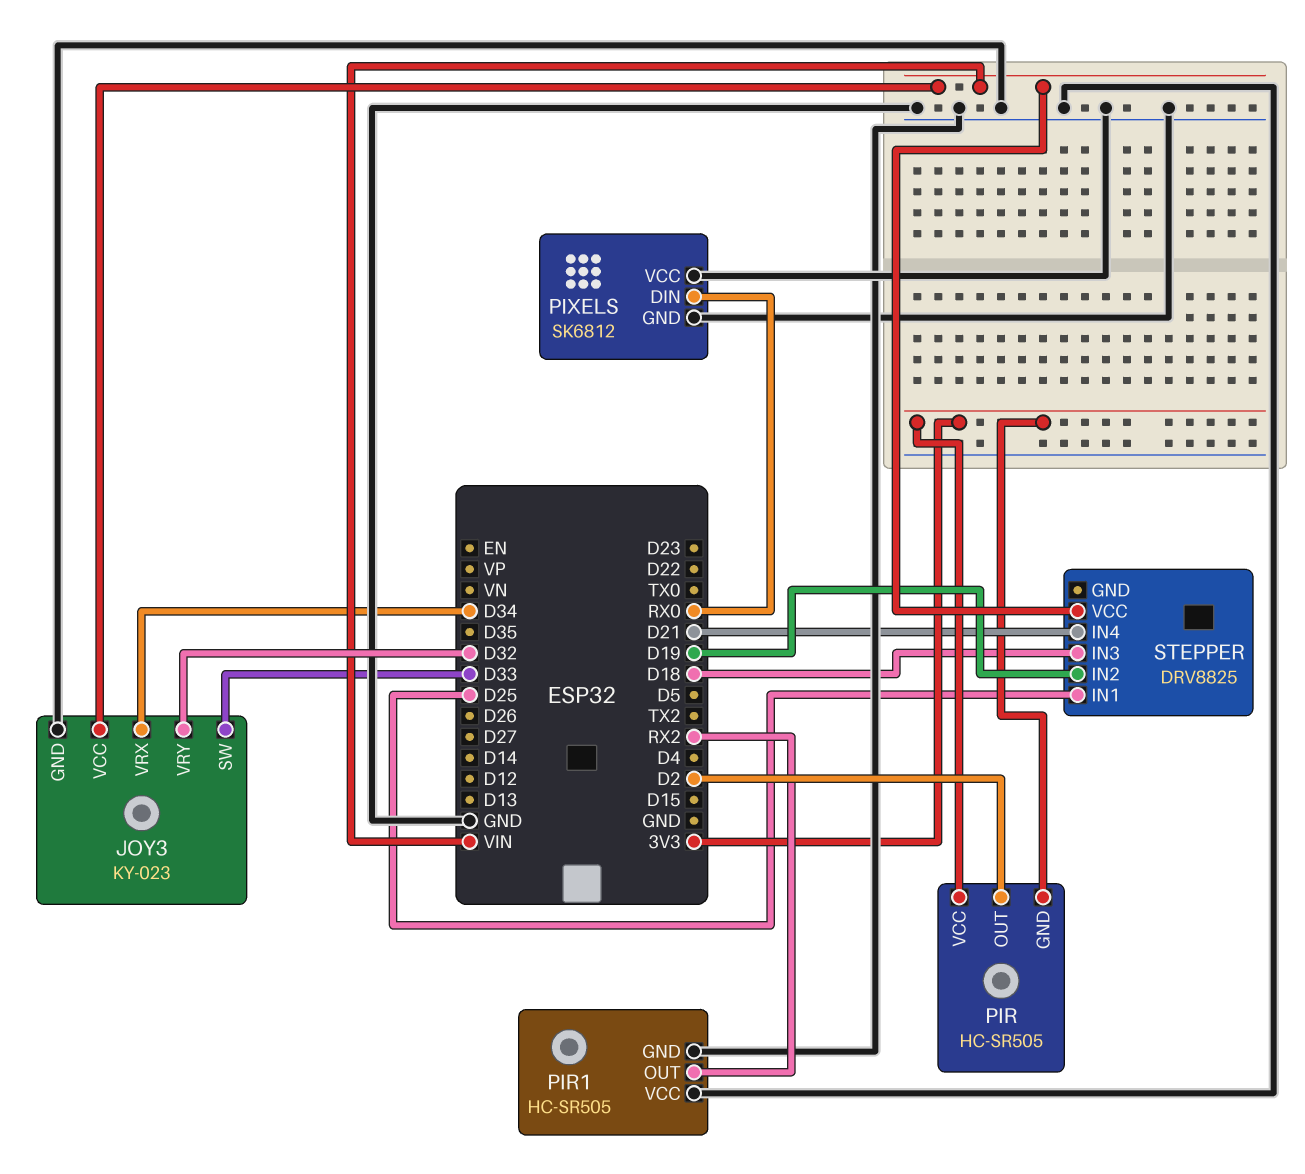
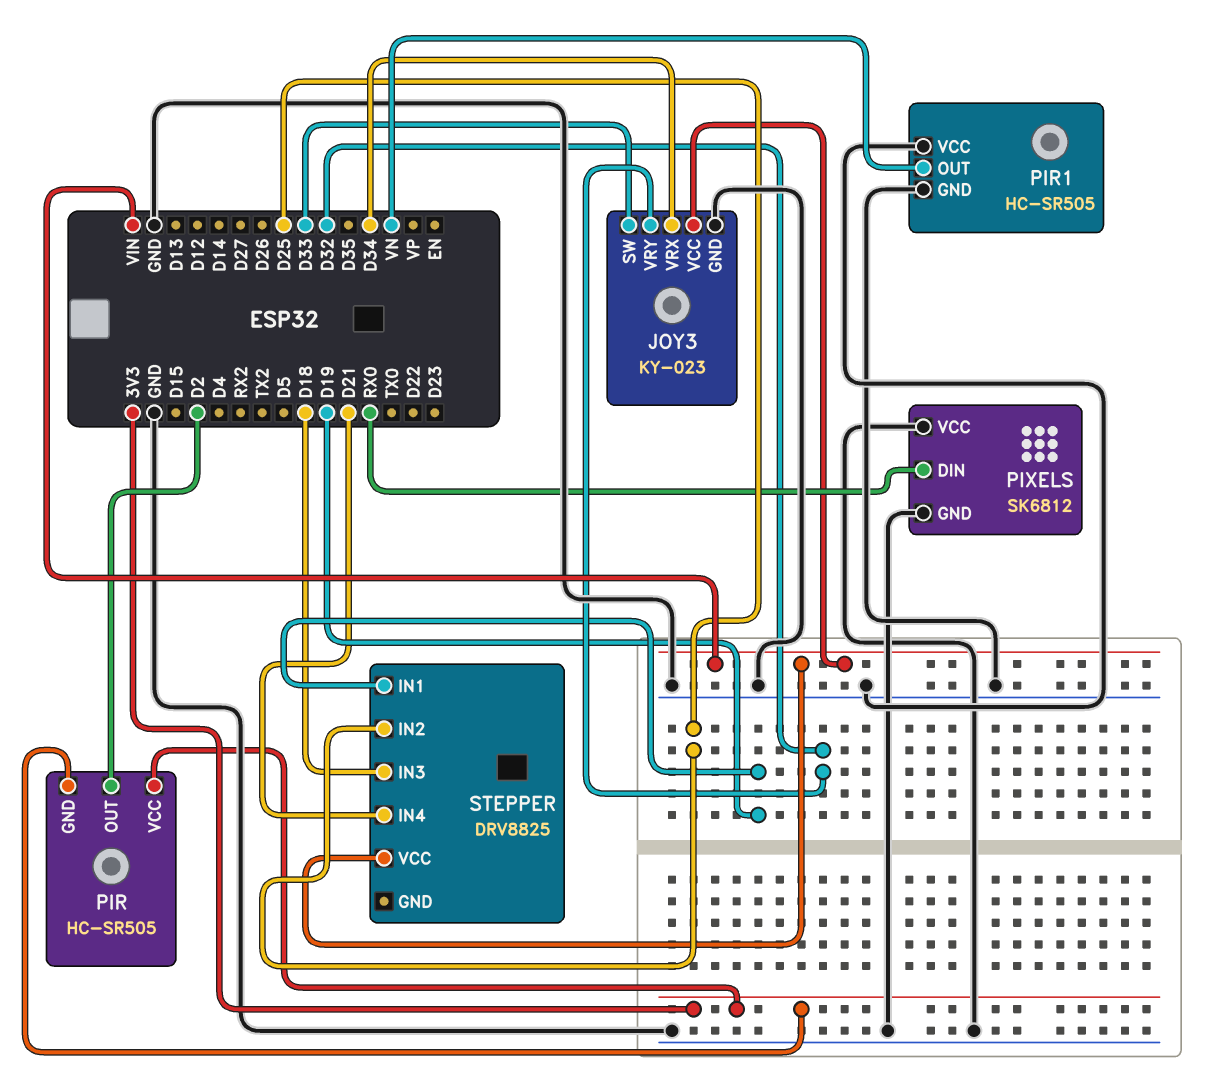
PIR1 pin OUT: RX2 -> VN
STEPPER pin IN1: D25 -> D19
STEPPER pin IN2: D19 -> D25

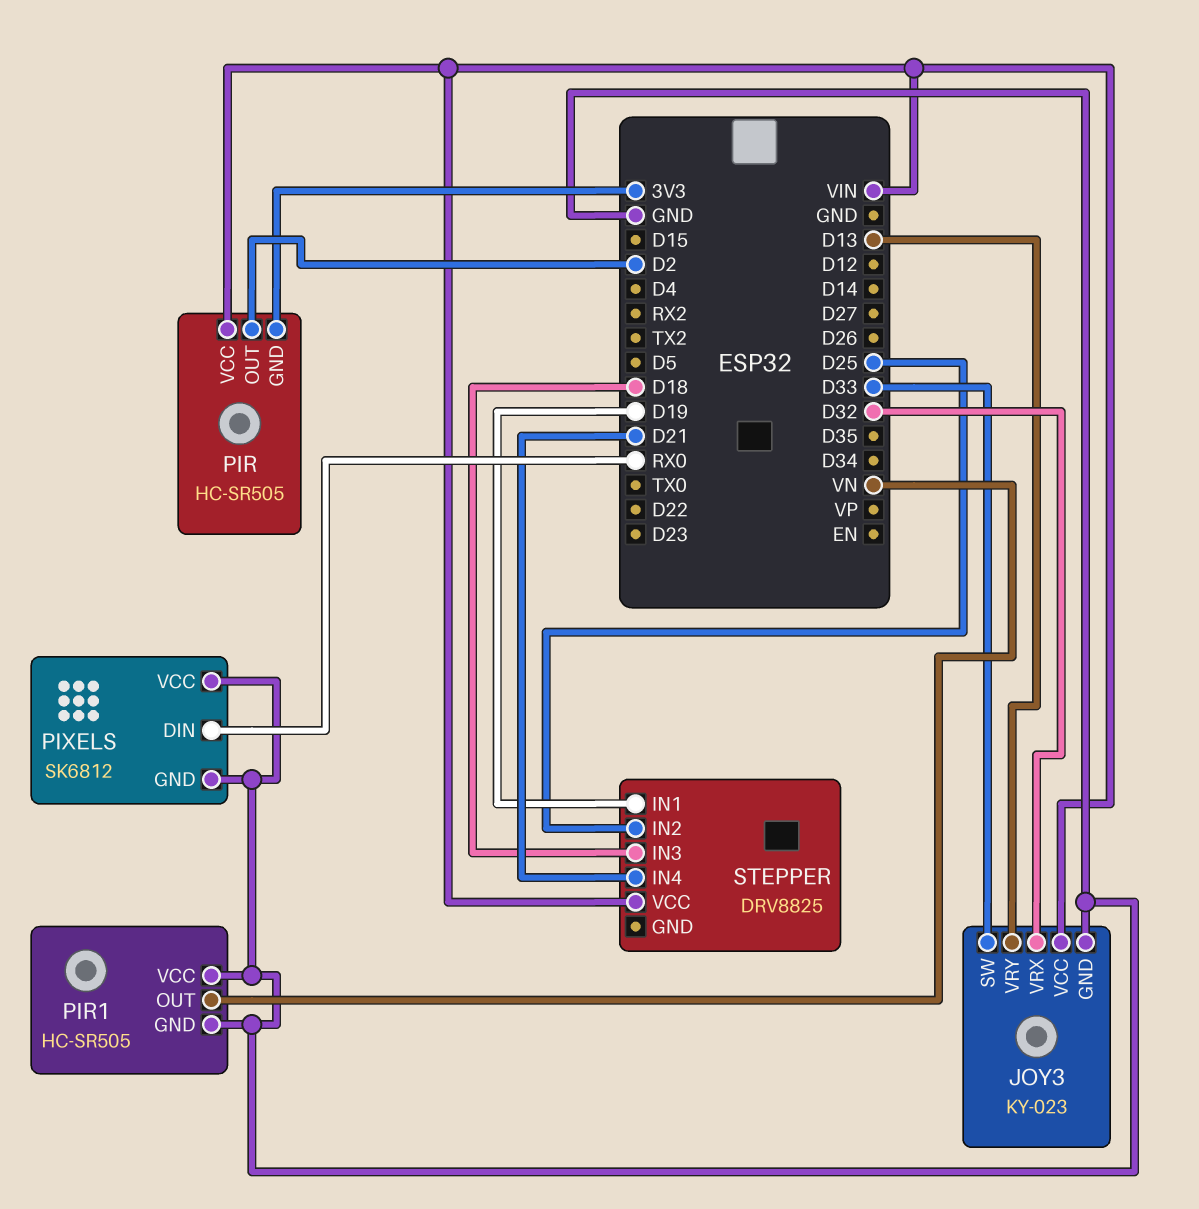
JOY3 pin VRX: D34 -> D32
JOY3 pin VRY: D32 -> D13
PIR pin VCC: 3V3 -> VIN

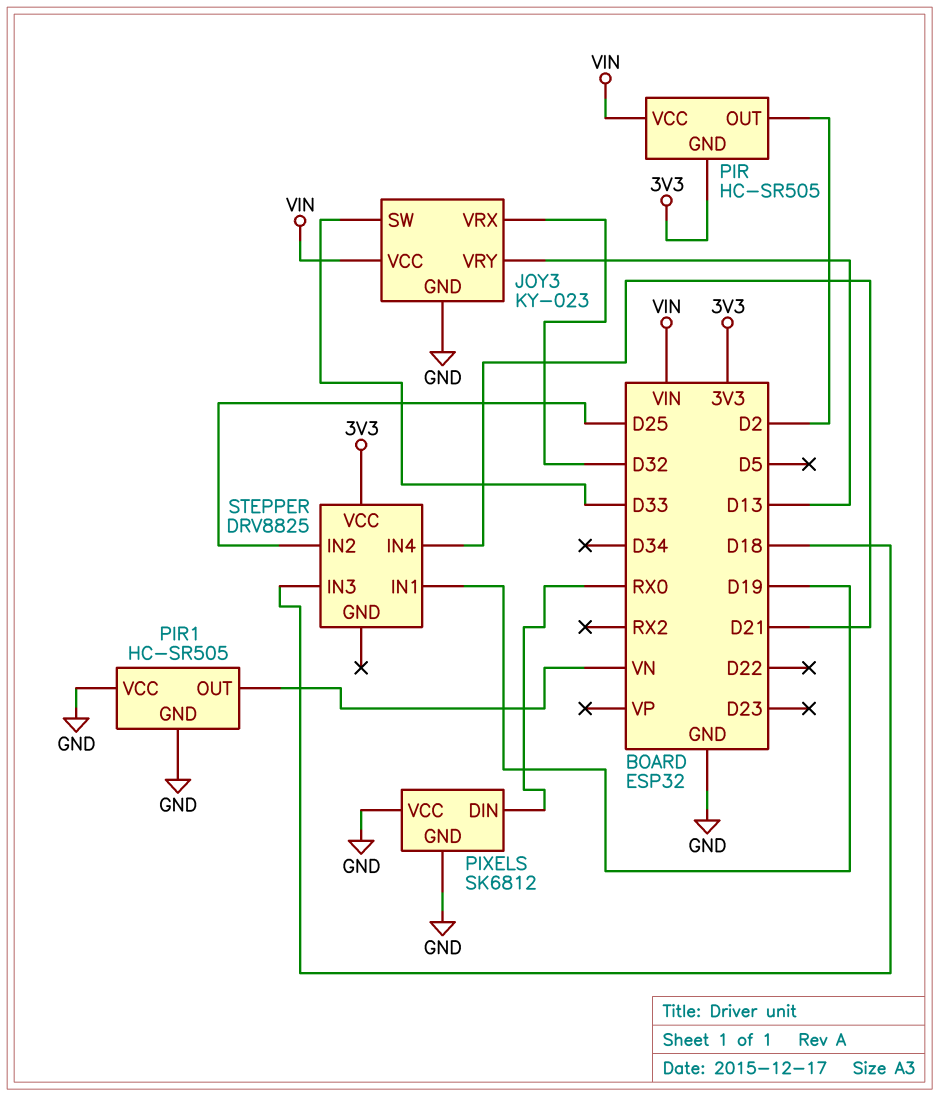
STEPPER pin VCC: VIN -> 3V3

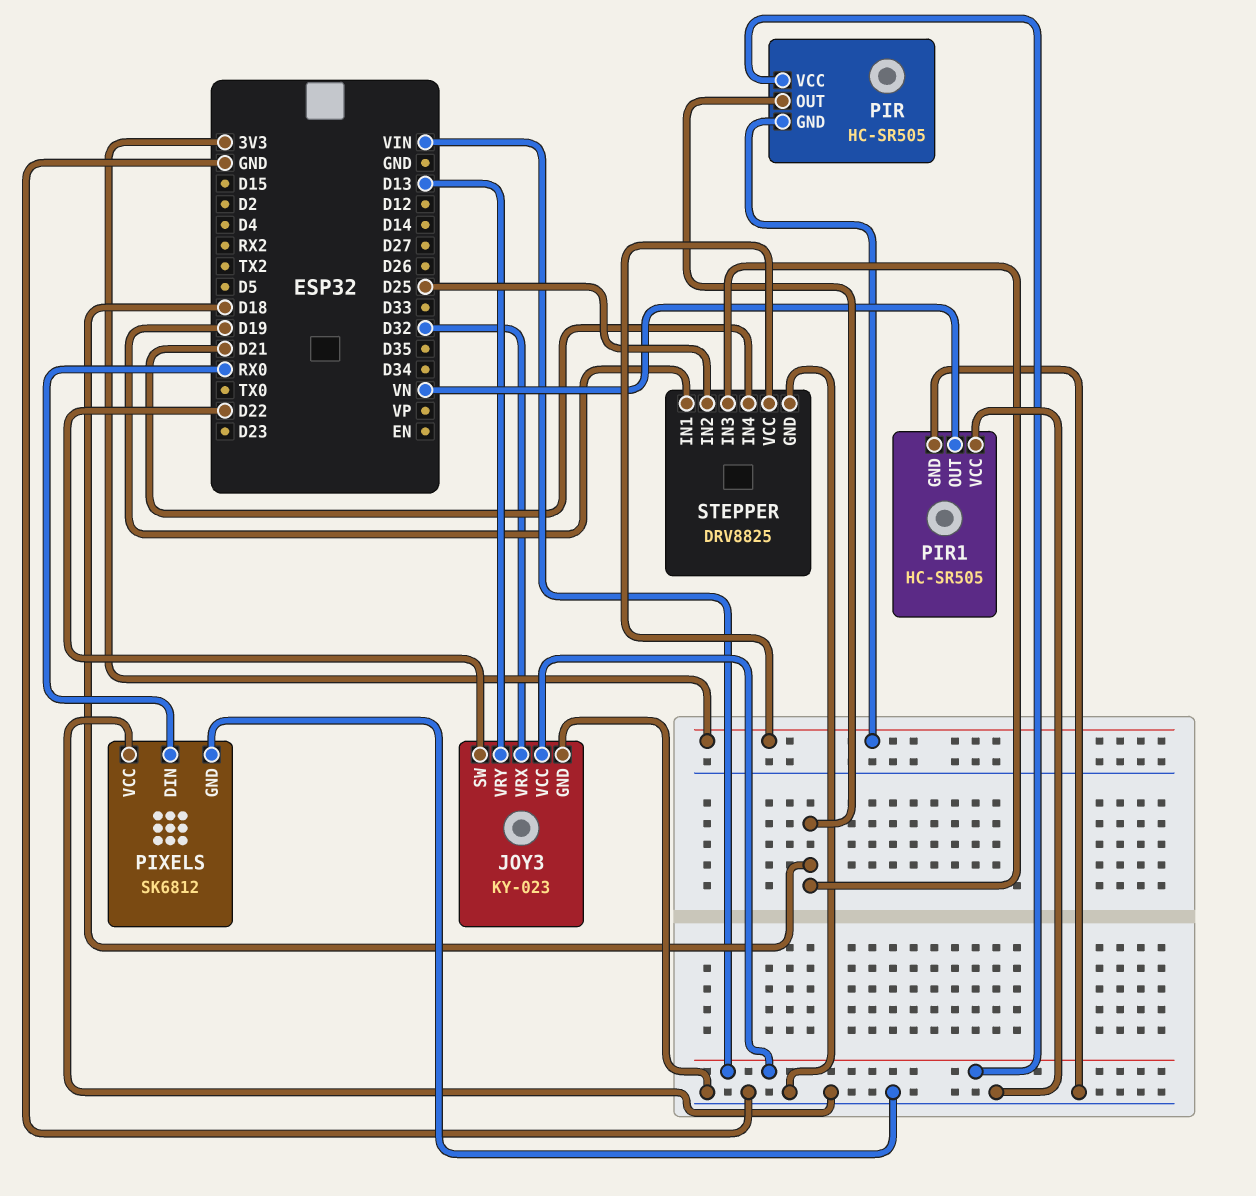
JOY3 pin SW: D33 -> D22
PIR pin OUT: D2 -> D18
STEPPER pin GND: none -> GND

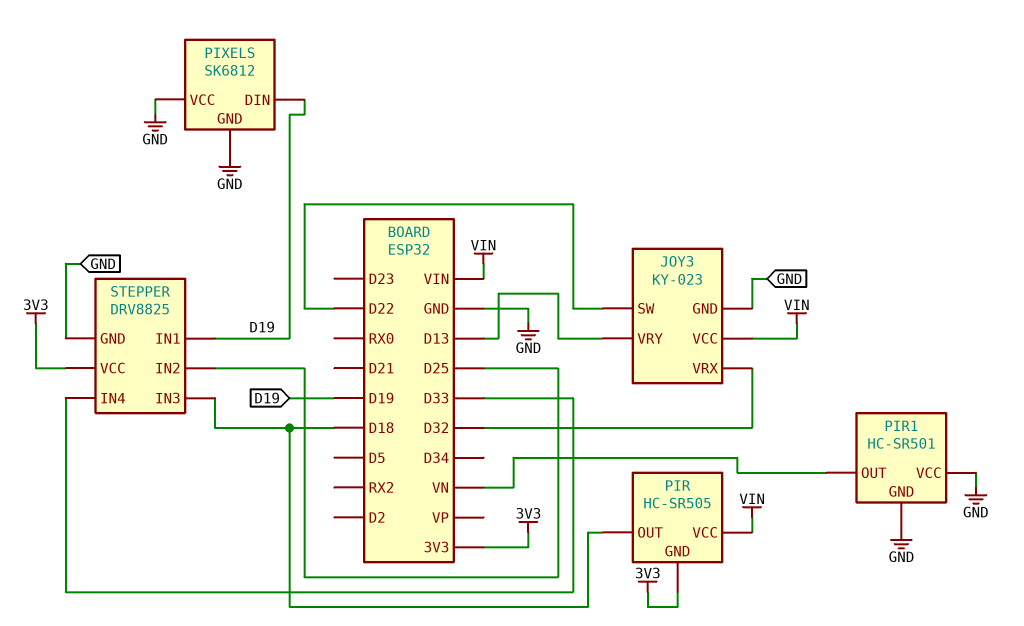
PIR1: HC-SR505 -> HC-SR501
PIXELS pin DIN: RX0 -> D19
STEPPER pin IN4: D21 -> D33

